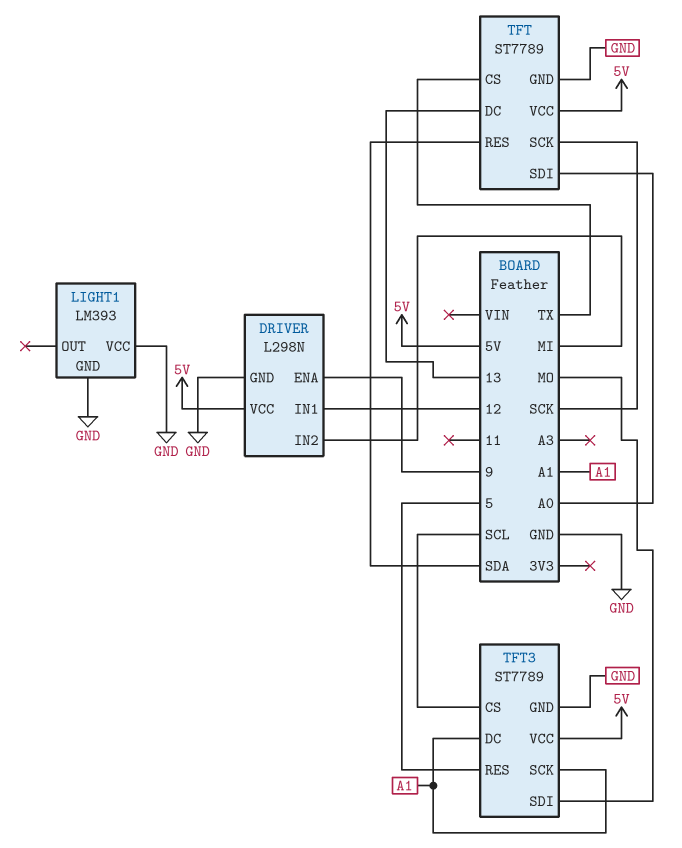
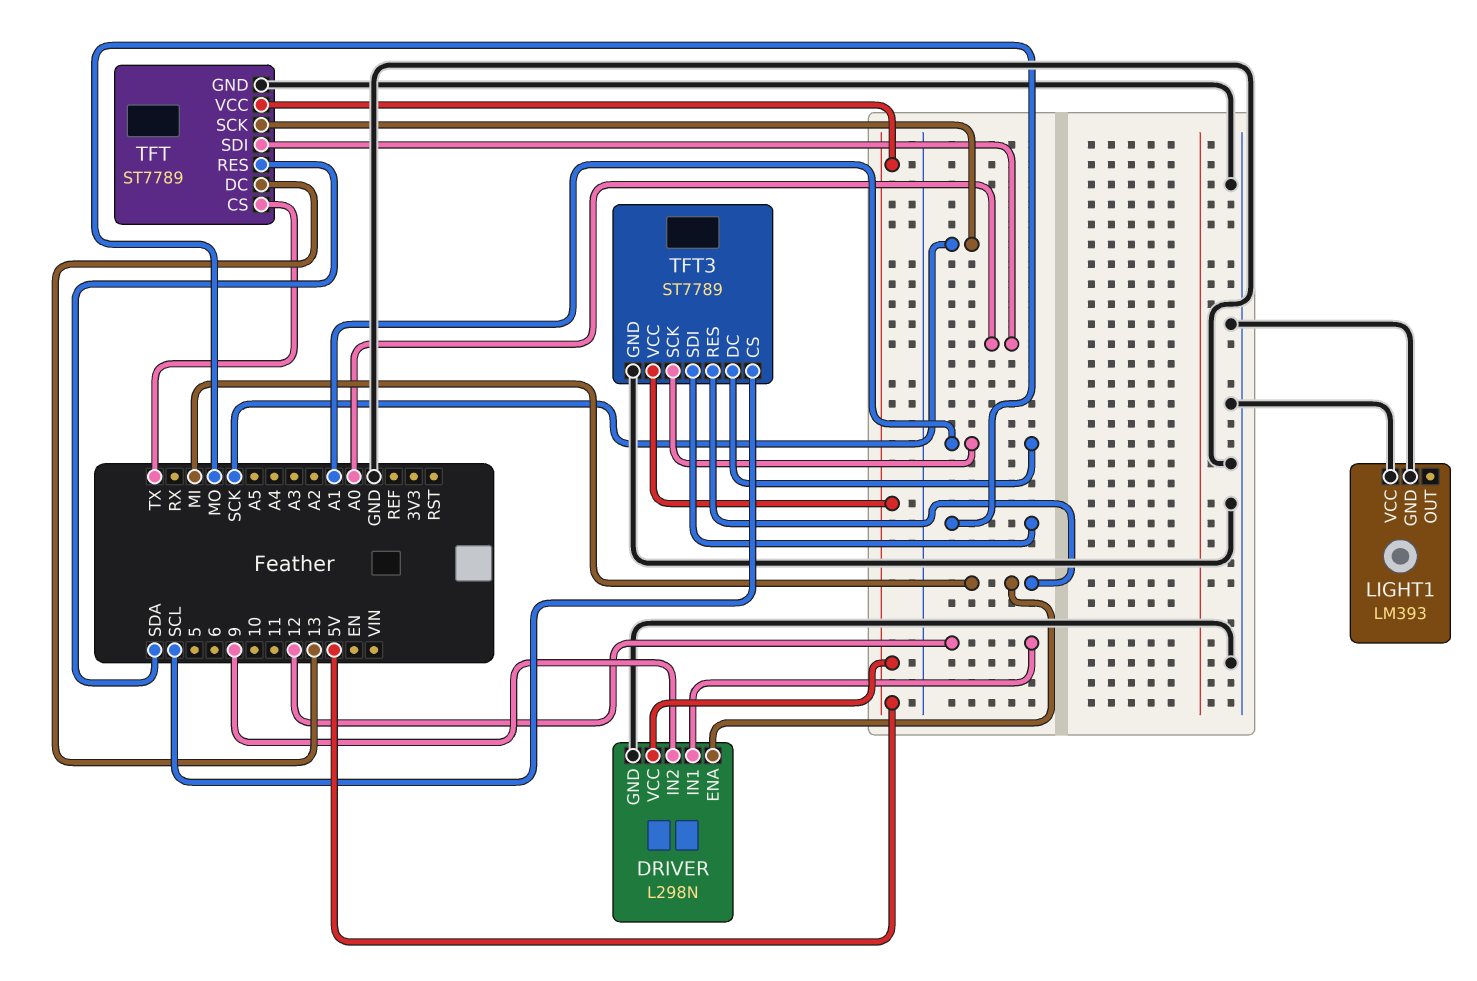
DRIVER pin ENA: 9 -> MI
DRIVER pin IN2: MI -> 9
TFT3 pin RES: 5 -> MI

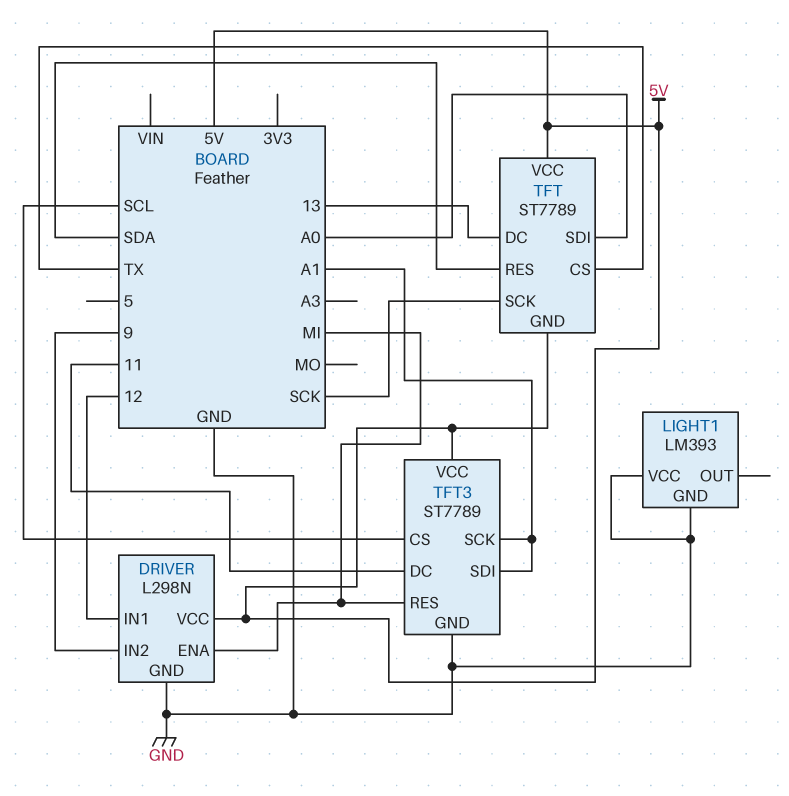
TFT pin GND: GND -> 5V
TFT3 pin DC: A1 -> 11
TFT3 pin SDI: MO -> A1

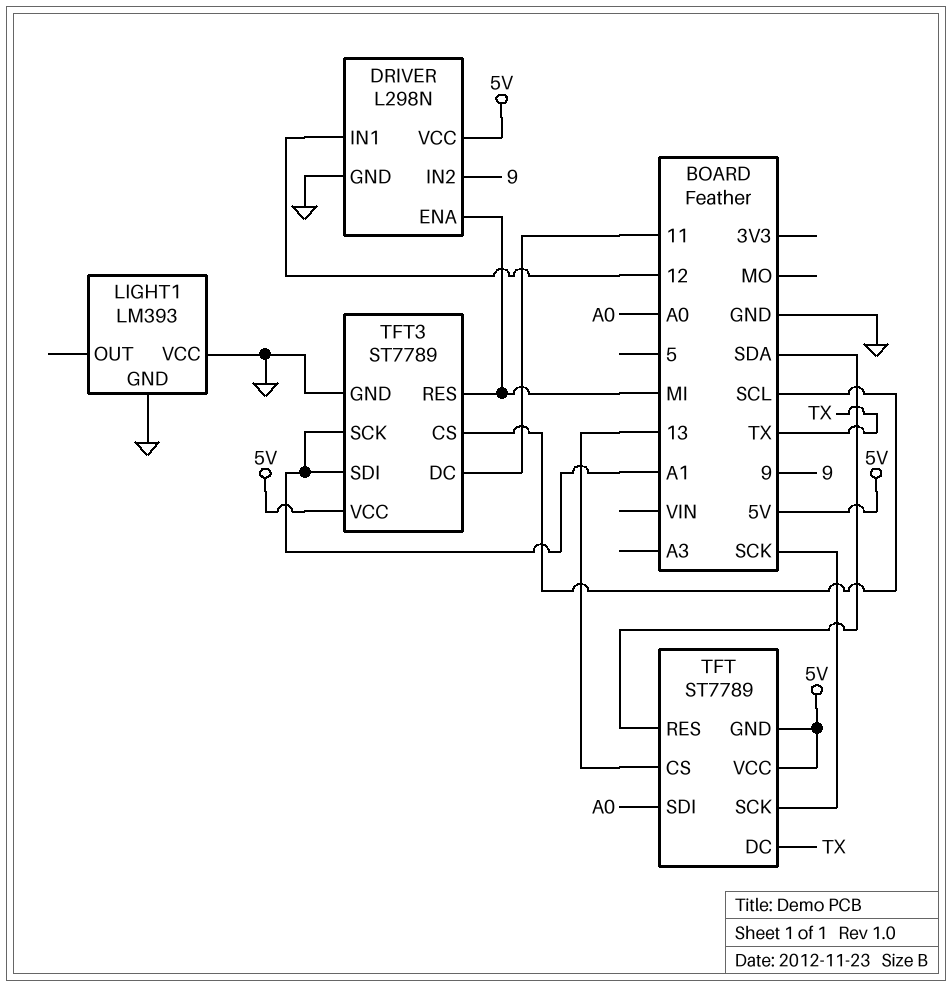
TFT pin CS: TX -> 13
TFT pin DC: 13 -> TX

